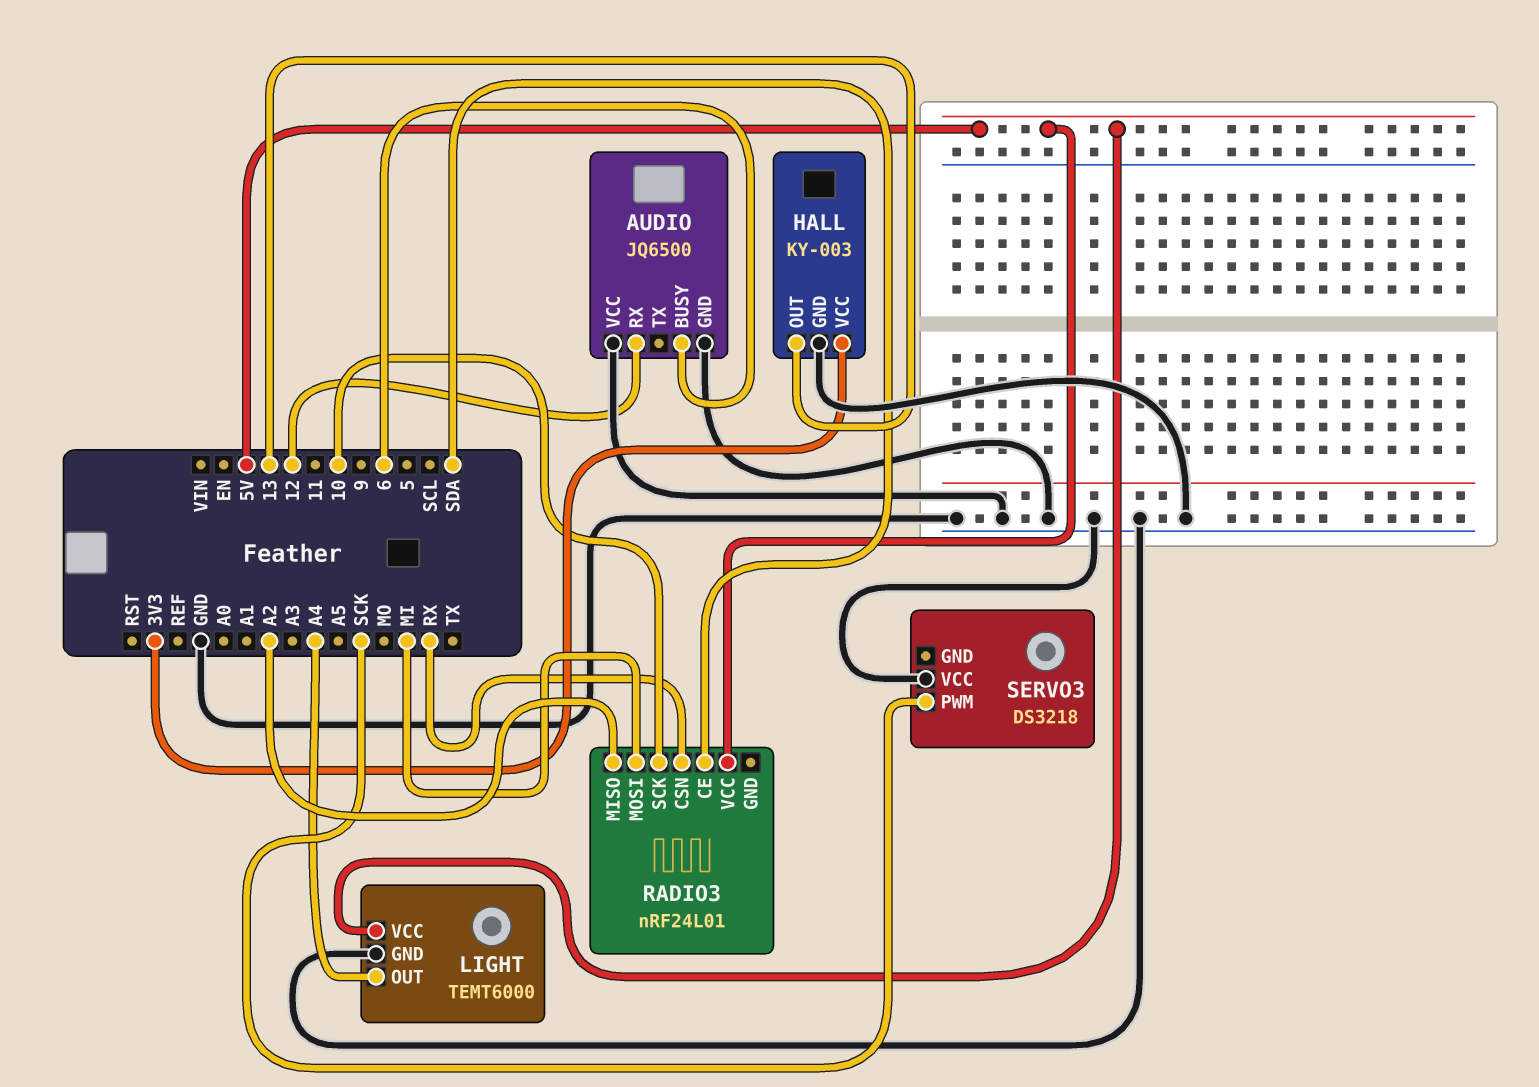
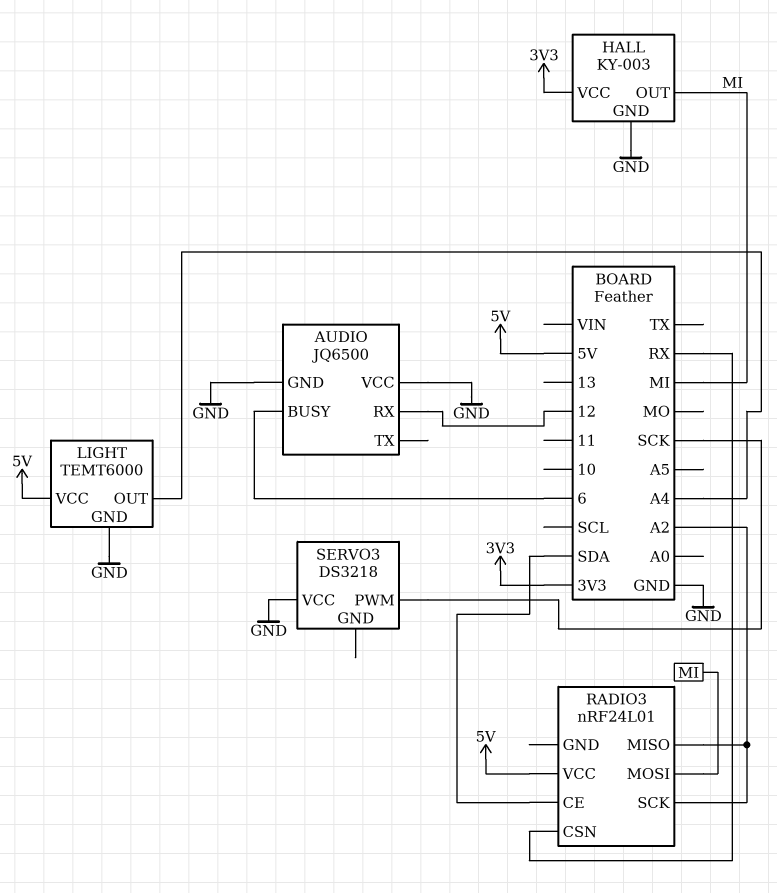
HALL pin OUT: 13 -> MI
RADIO3 pin SCK: 10 -> A2

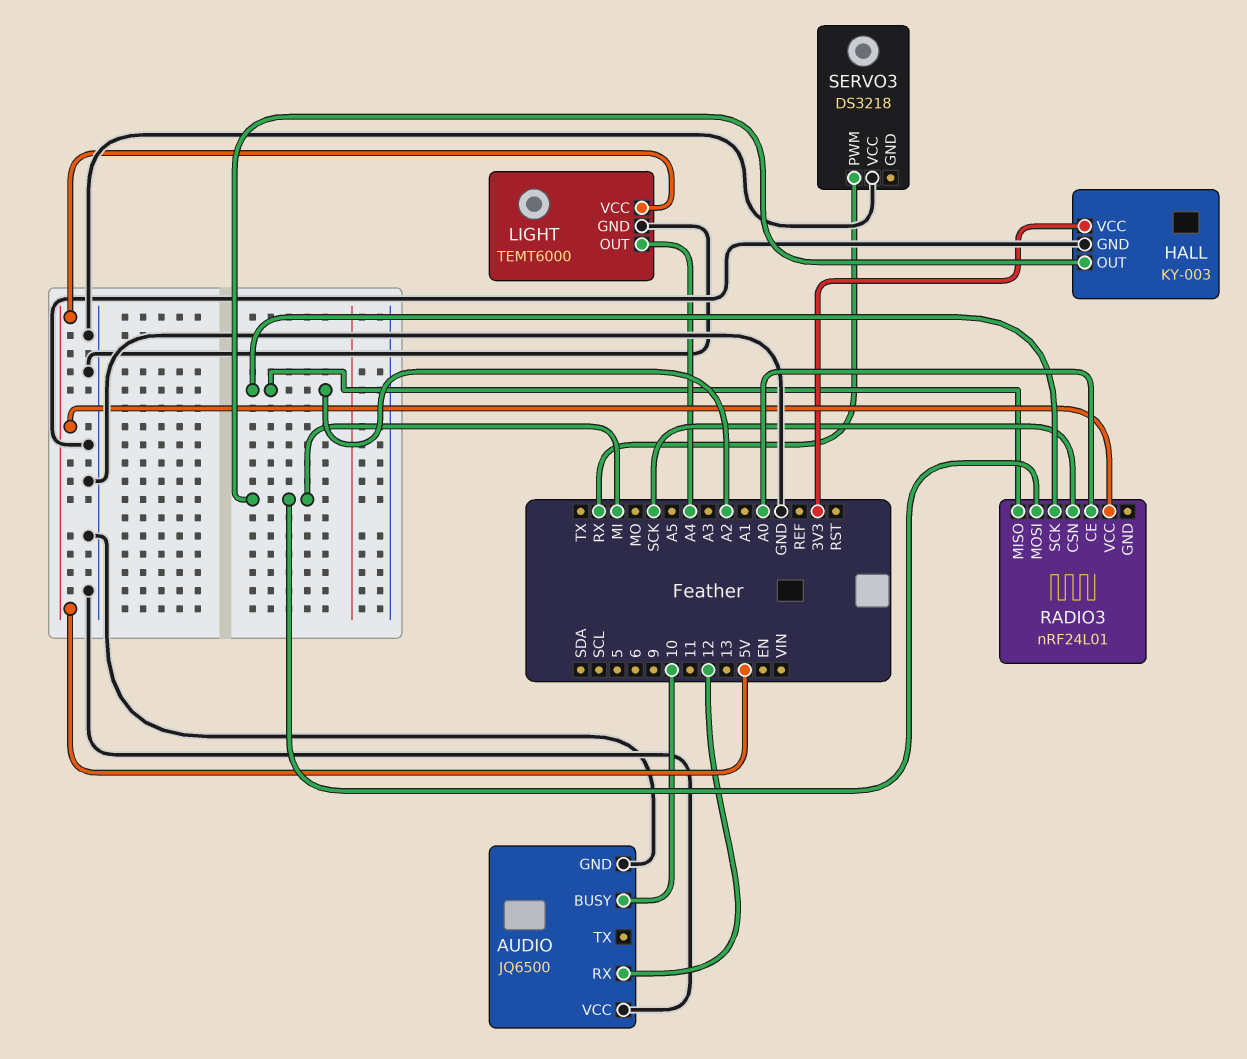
AUDIO pin BUSY: 6 -> 10
RADIO3 pin CE: SDA -> A0
RADIO3 pin CSN: RX -> SCK
SERVO3 pin PWM: SCK -> RX

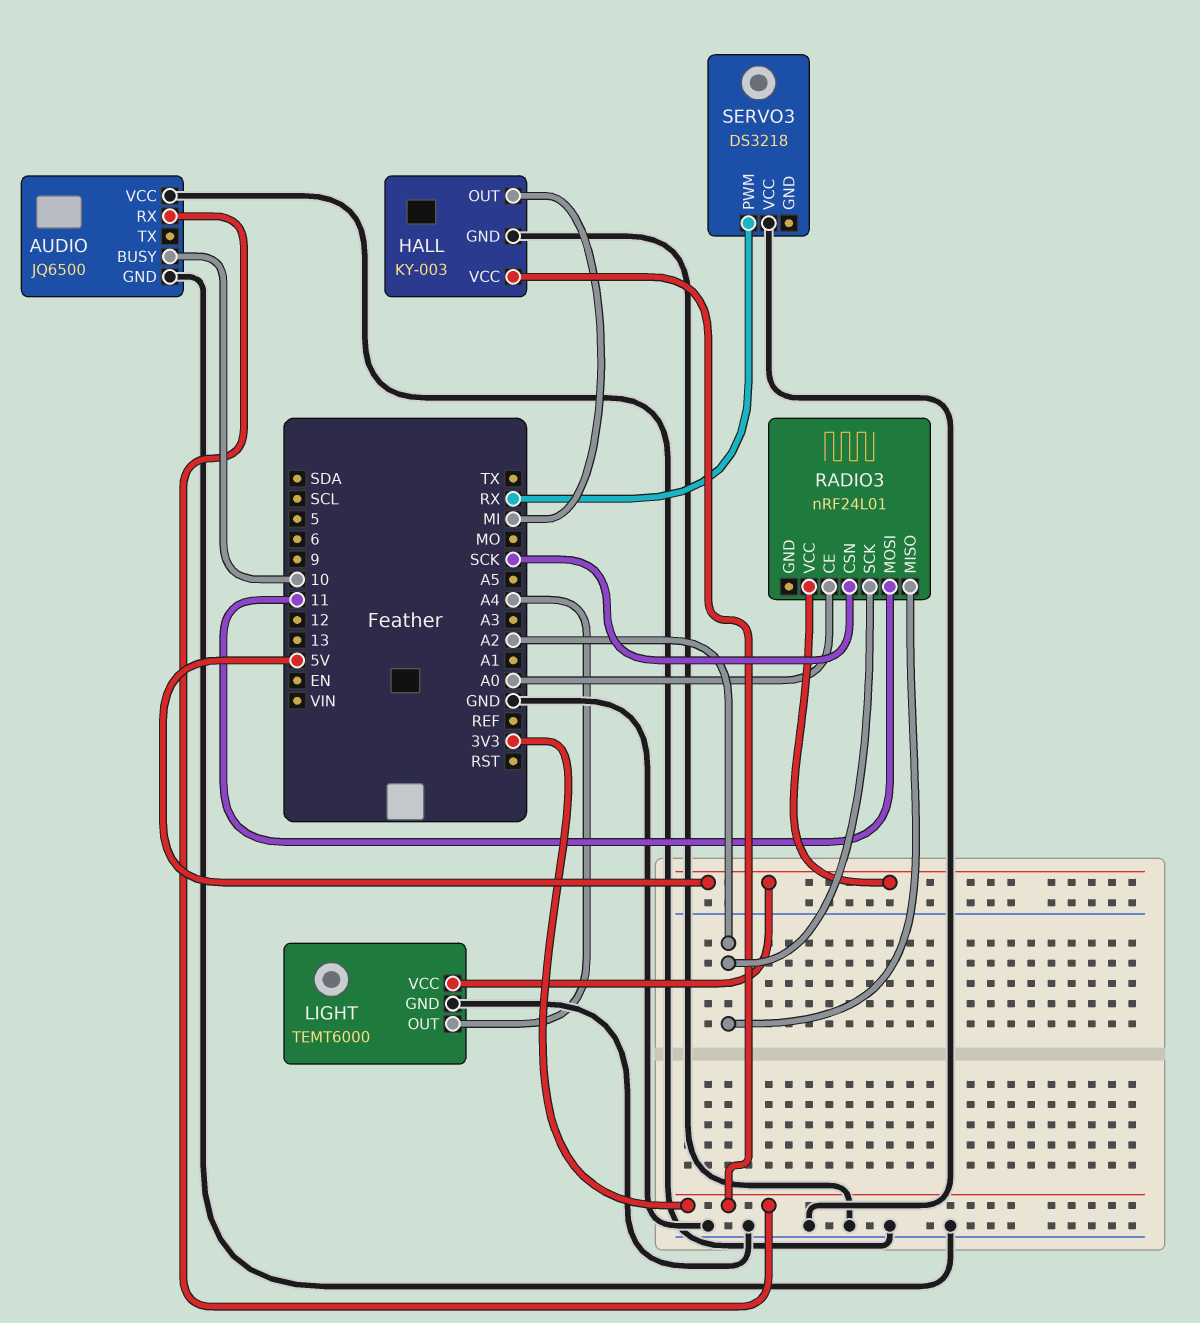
AUDIO pin RX: 12 -> 3V3
RADIO3 pin MOSI: MI -> 11

